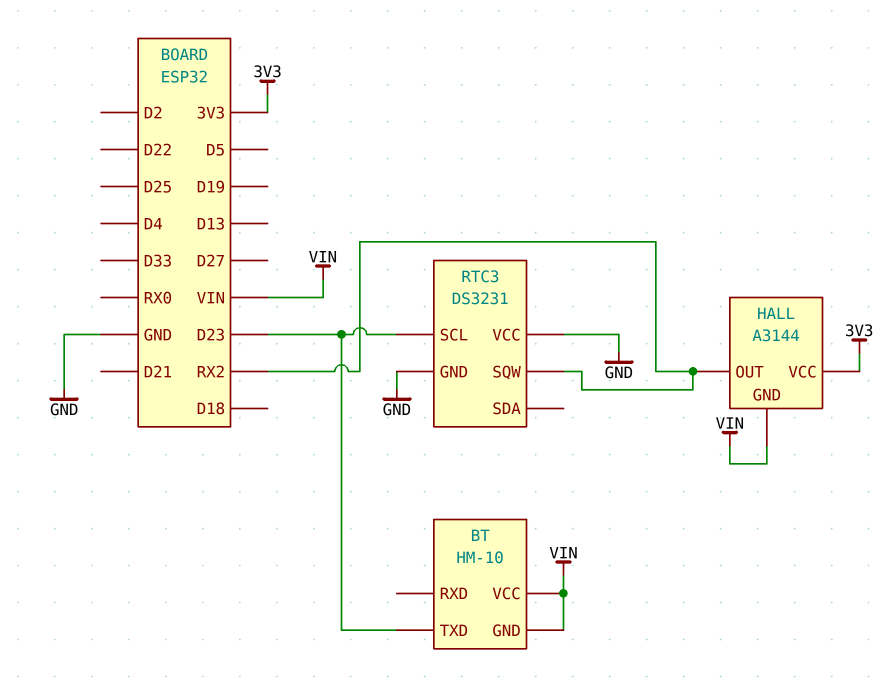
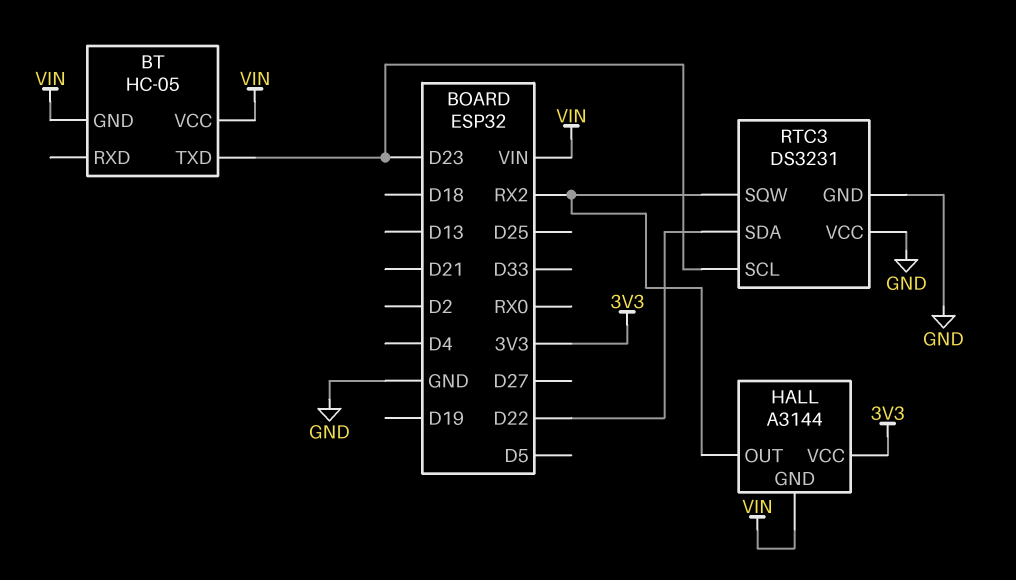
BT: HM-10 -> HC-05
RTC3 pin SDA: none -> D22

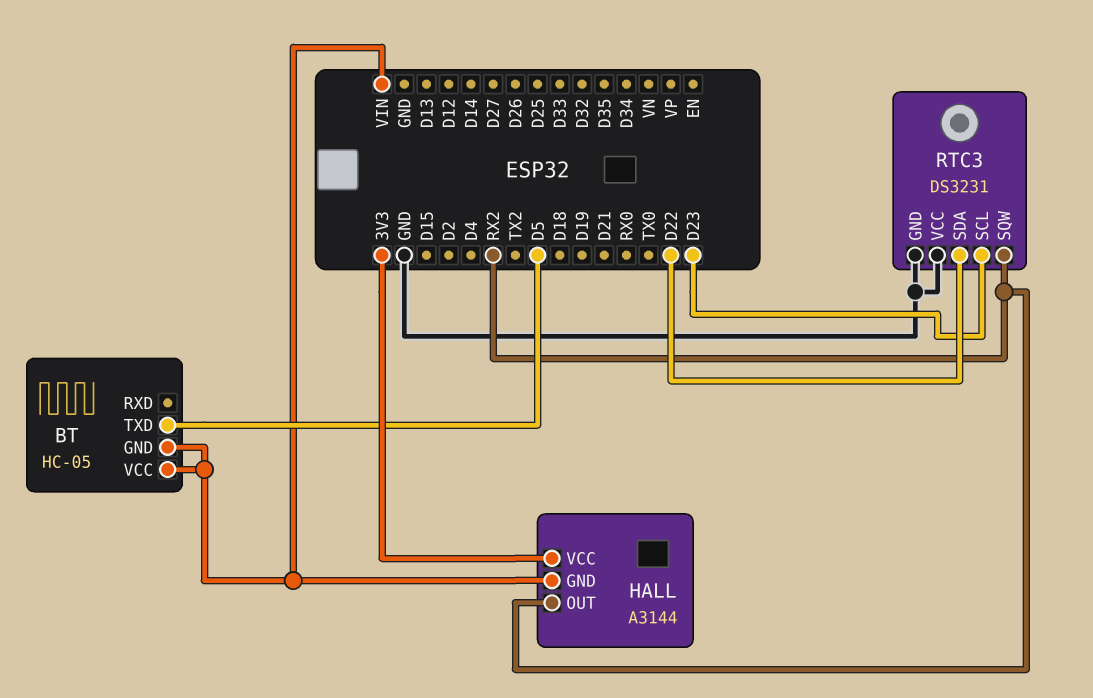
BT pin TXD: D23 -> D5

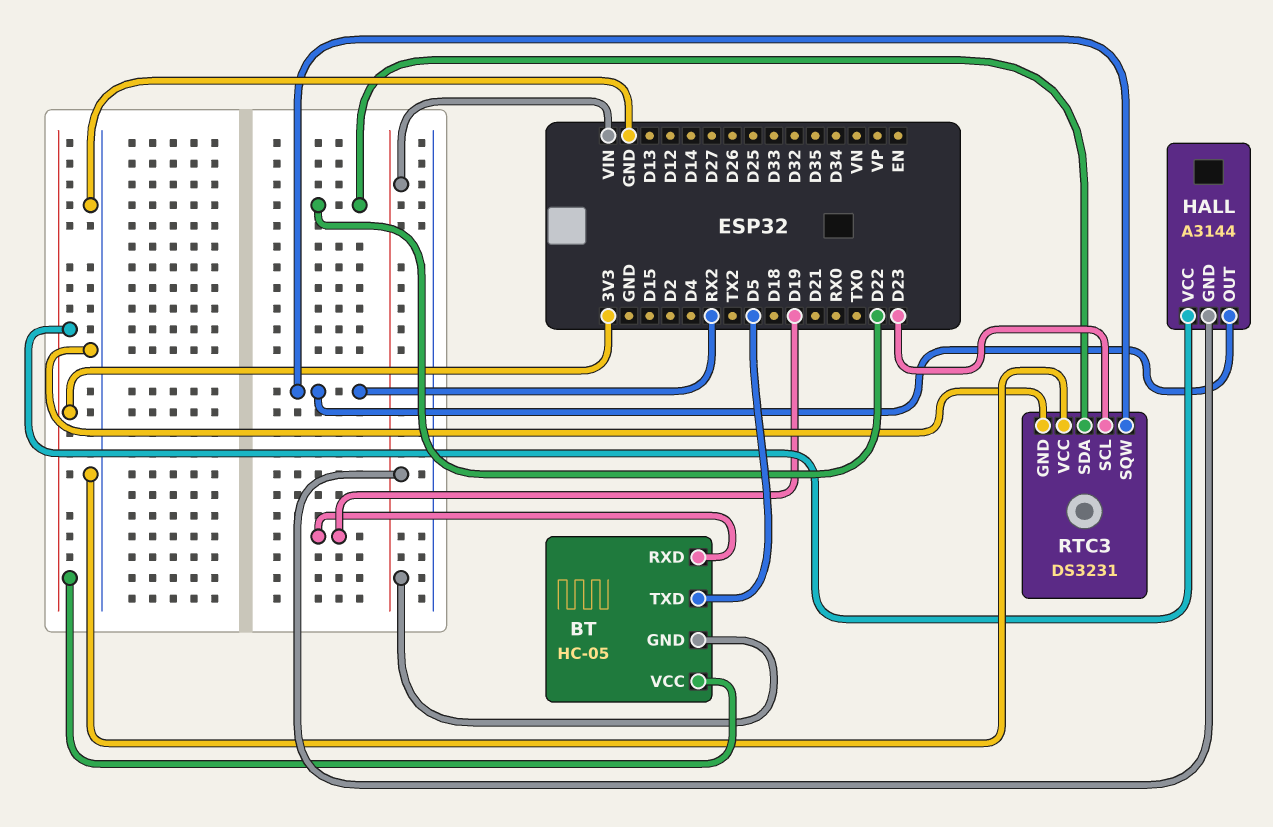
BT pin RXD: none -> D19
BT pin VCC: VIN -> 3V3

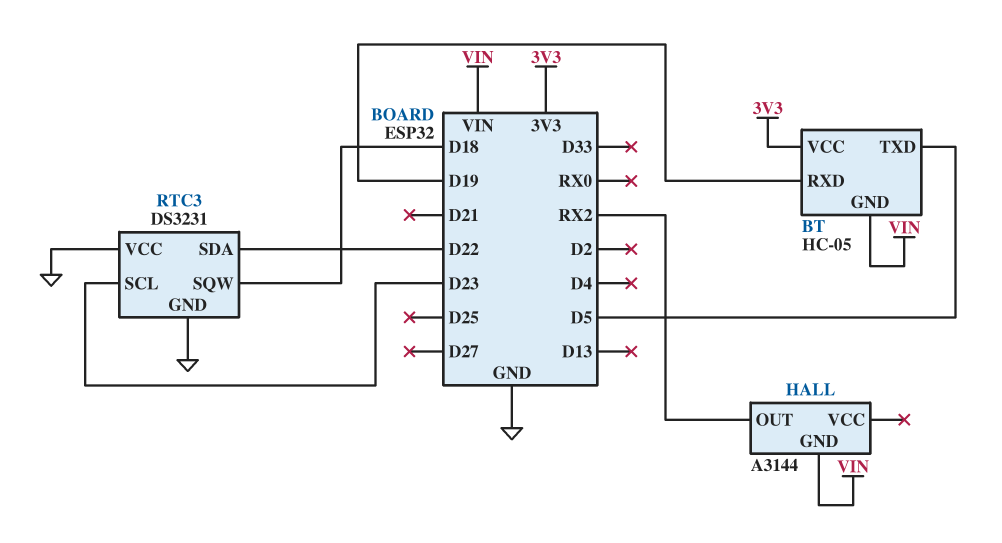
HALL pin VCC: 3V3 -> none
RTC3 pin SQW: RX2 -> D18

